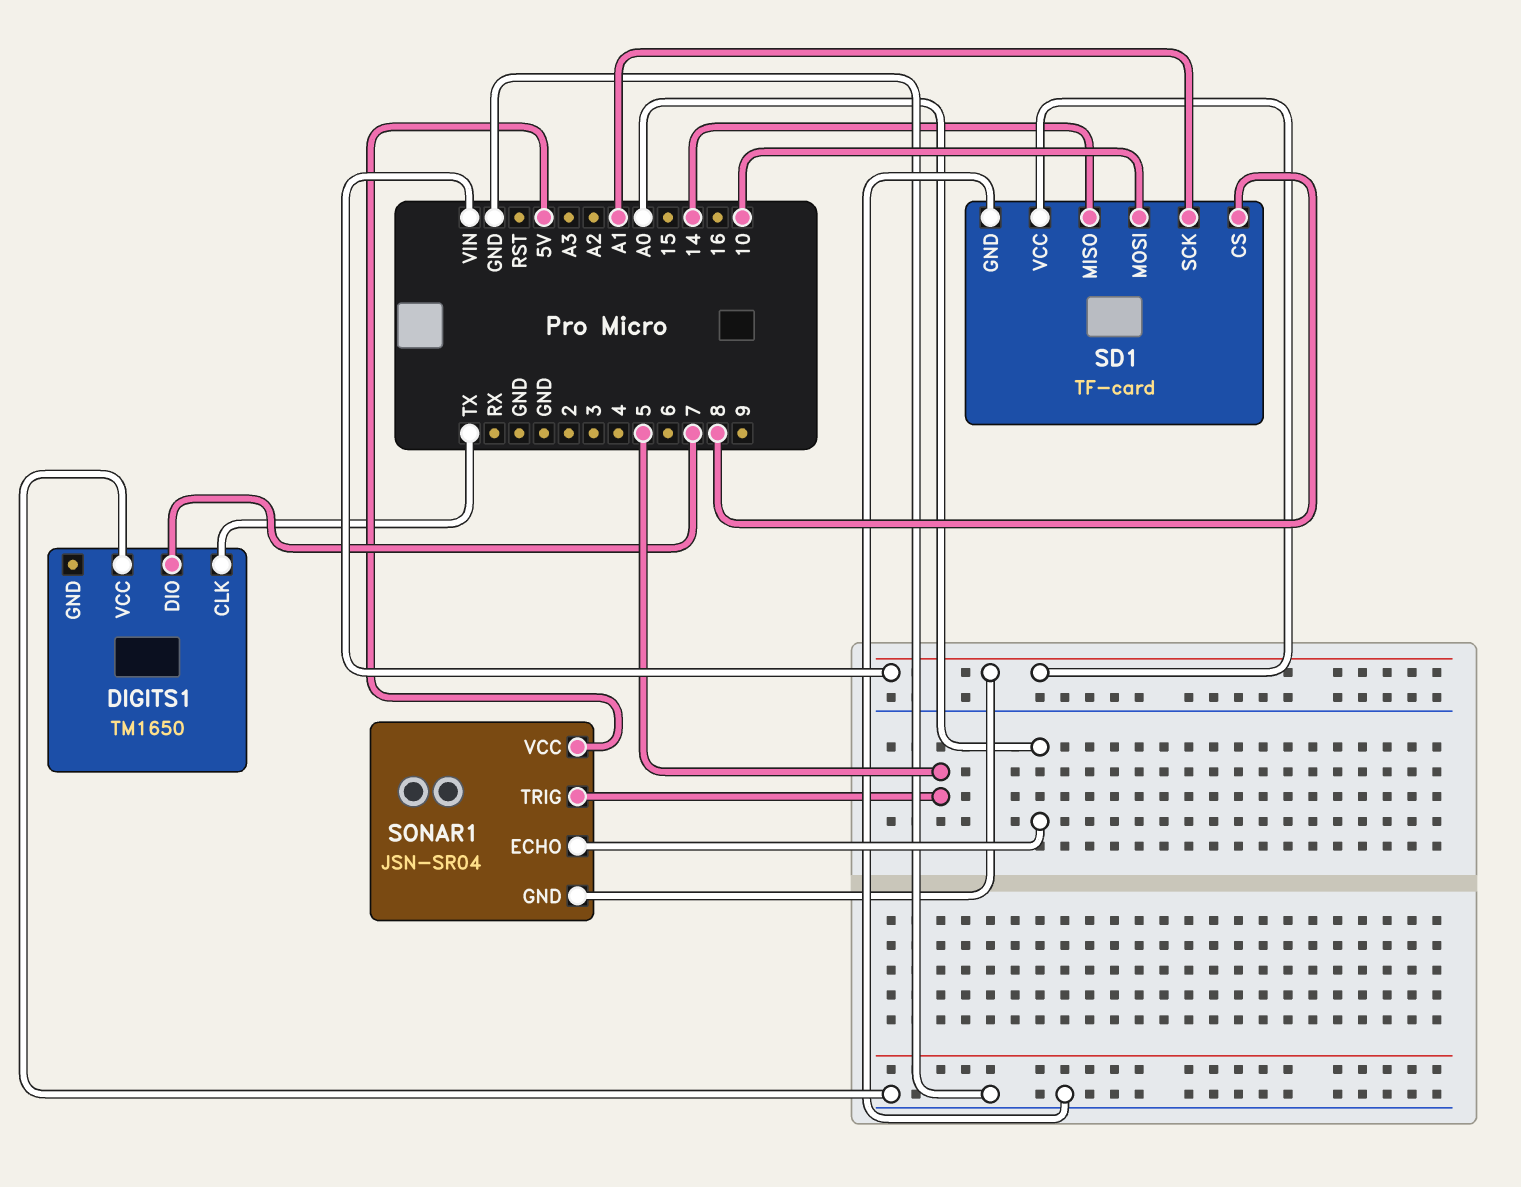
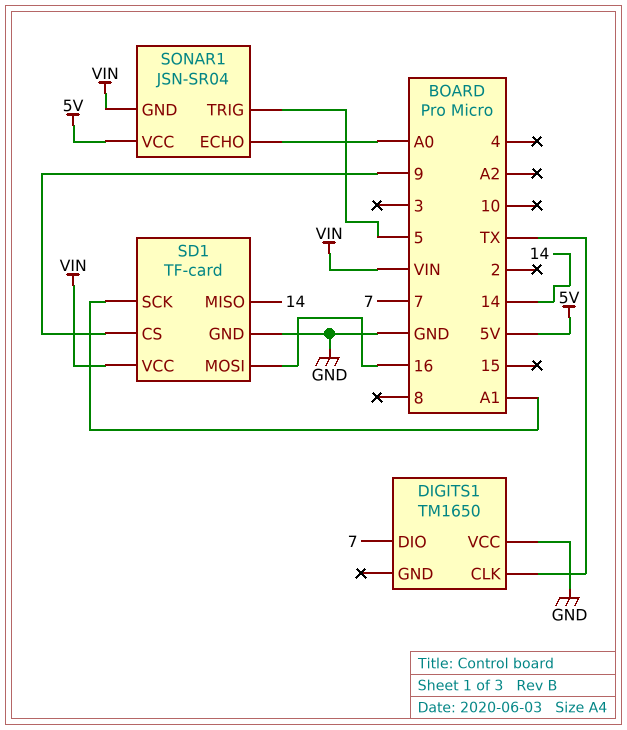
SD1 pin CS: 8 -> 9
SD1 pin MOSI: 10 -> 16

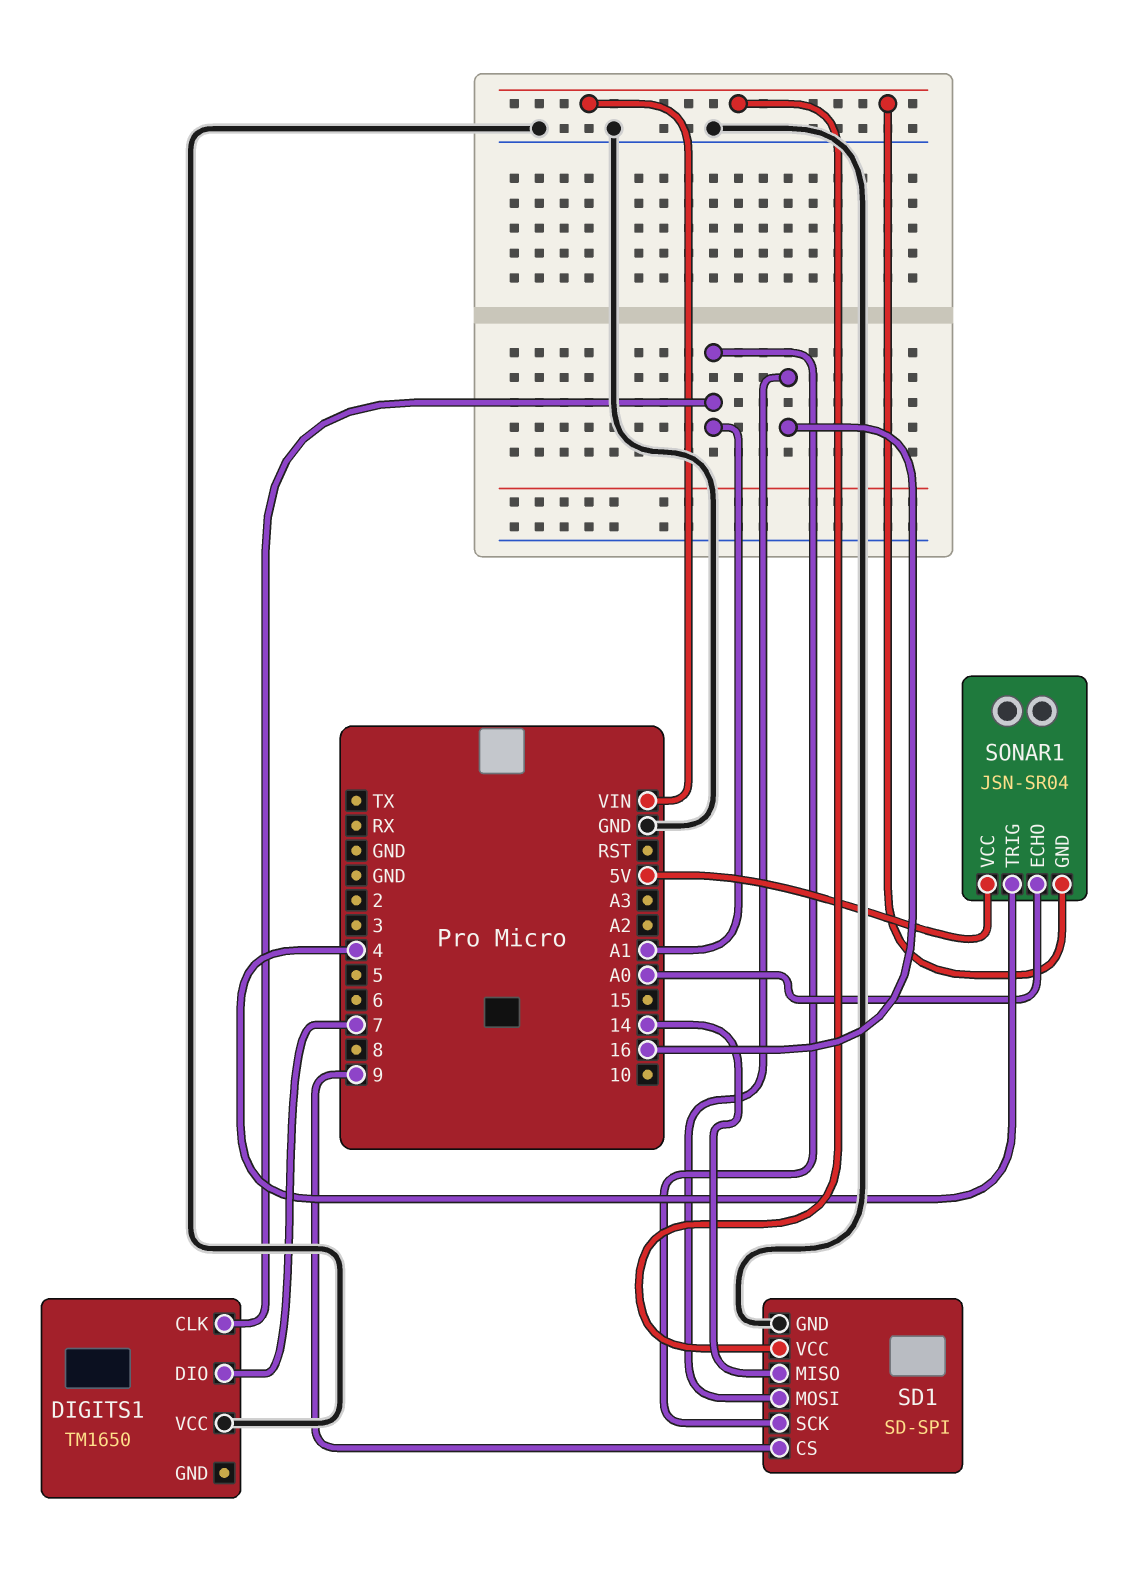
DIGITS1 pin CLK: TX -> A1
SD1: TF-card -> SD-SPI
SONAR1 pin TRIG: 5 -> 4

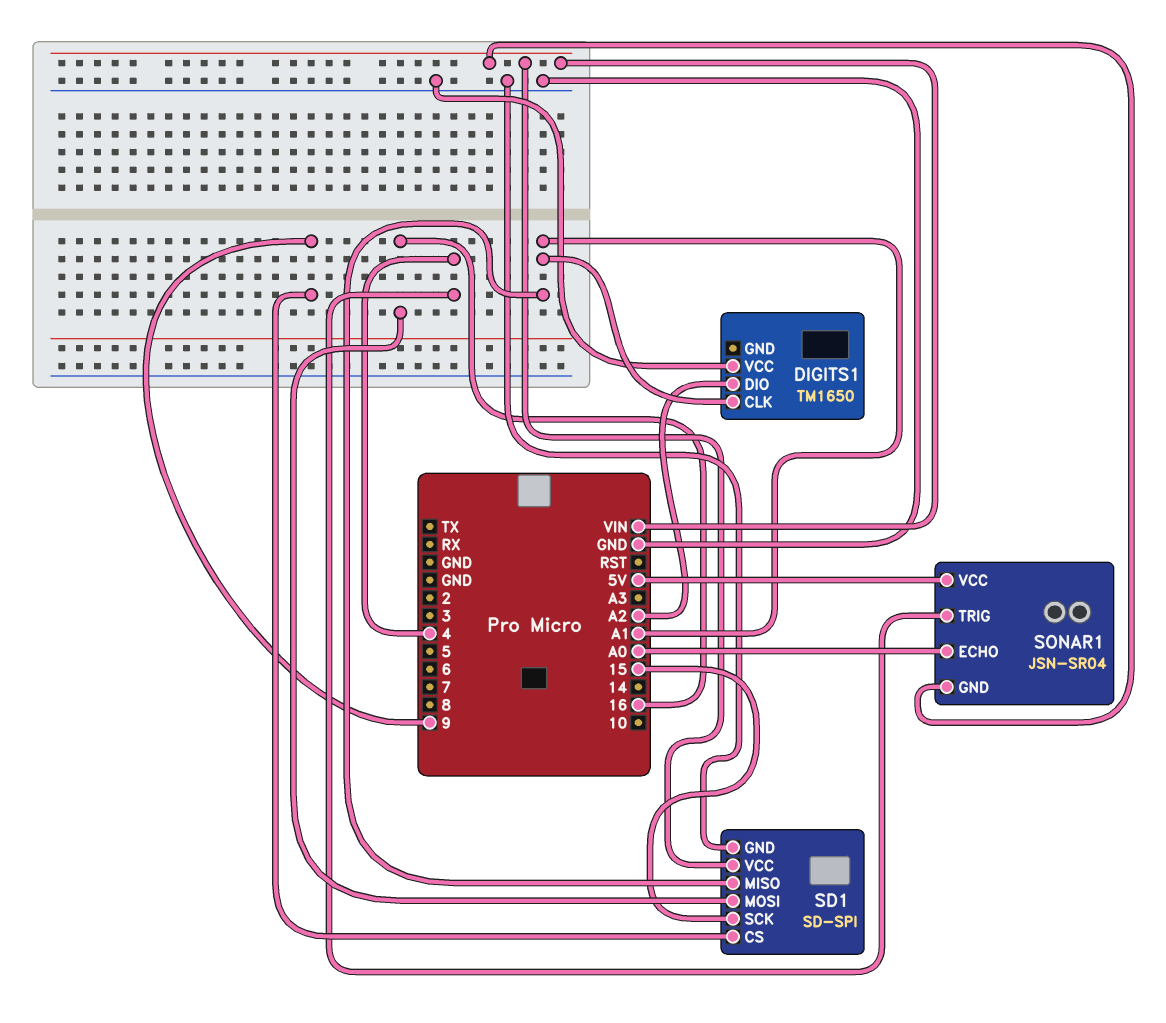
DIGITS1 pin DIO: 7 -> A2
SD1 pin MISO: 14 -> A1
SD1 pin SCK: A1 -> 15

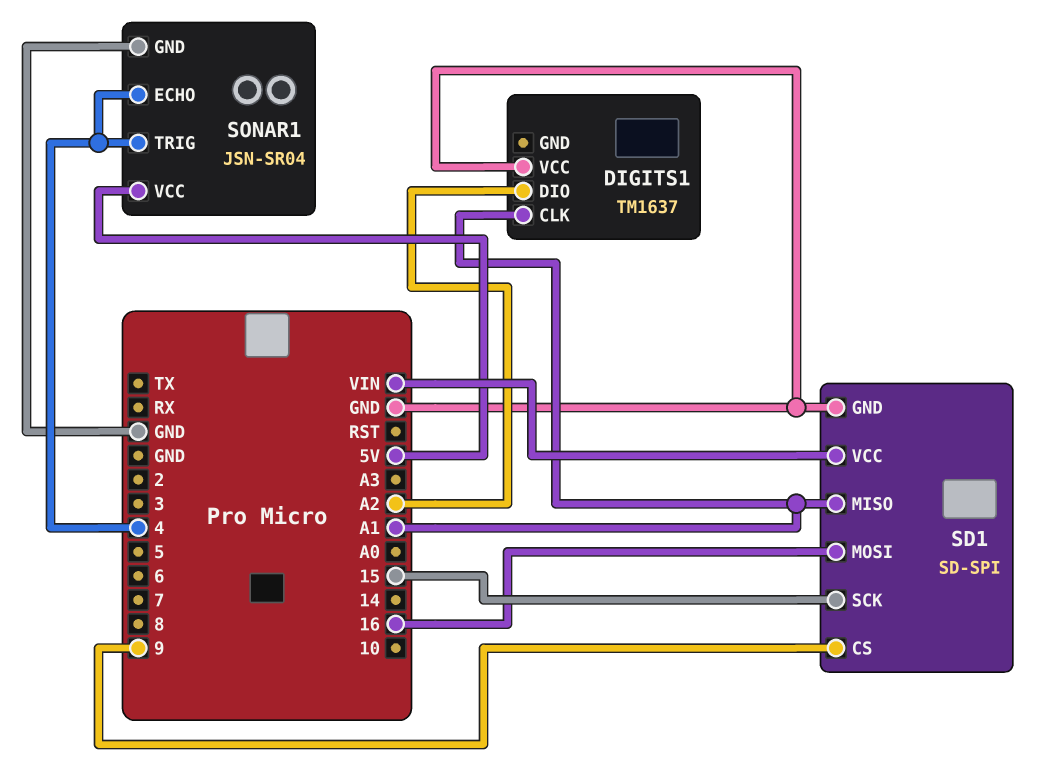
DIGITS1: TM1650 -> TM1637
SONAR1 pin ECHO: A0 -> 4
SONAR1 pin GND: VIN -> GND

